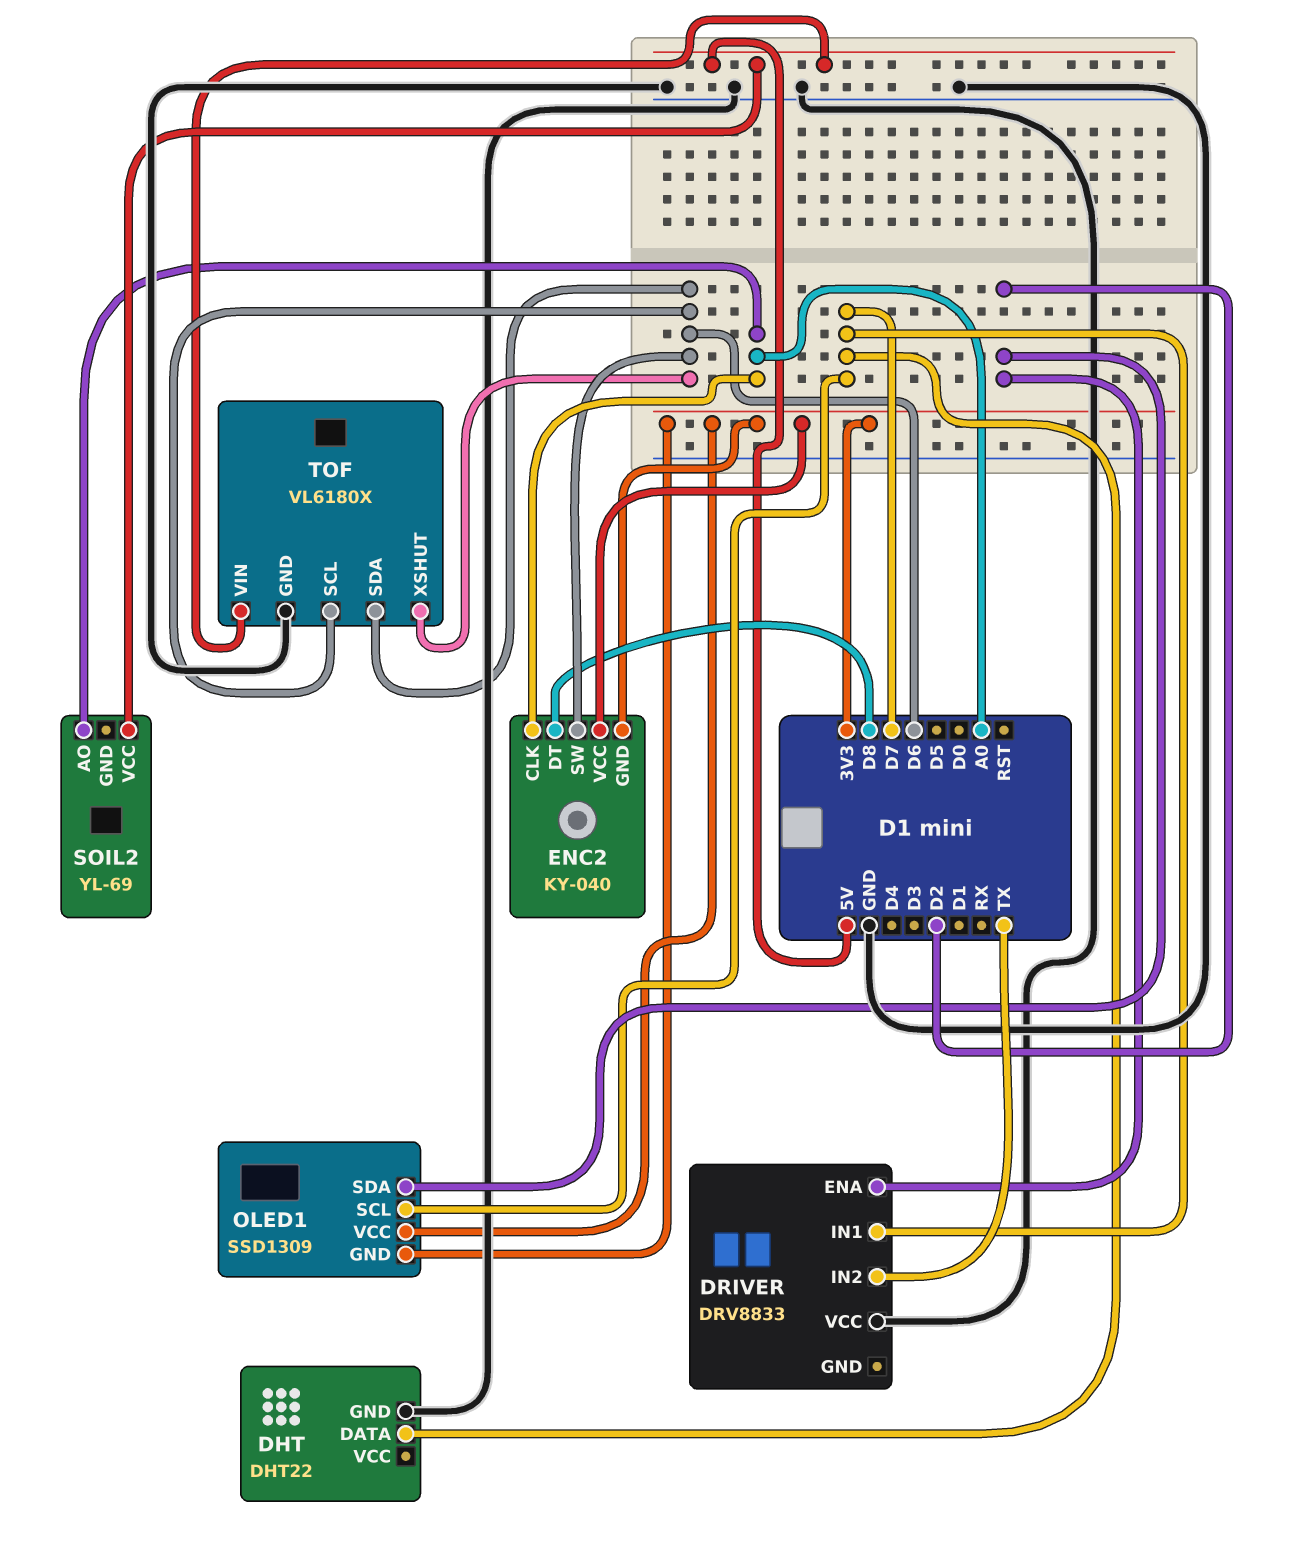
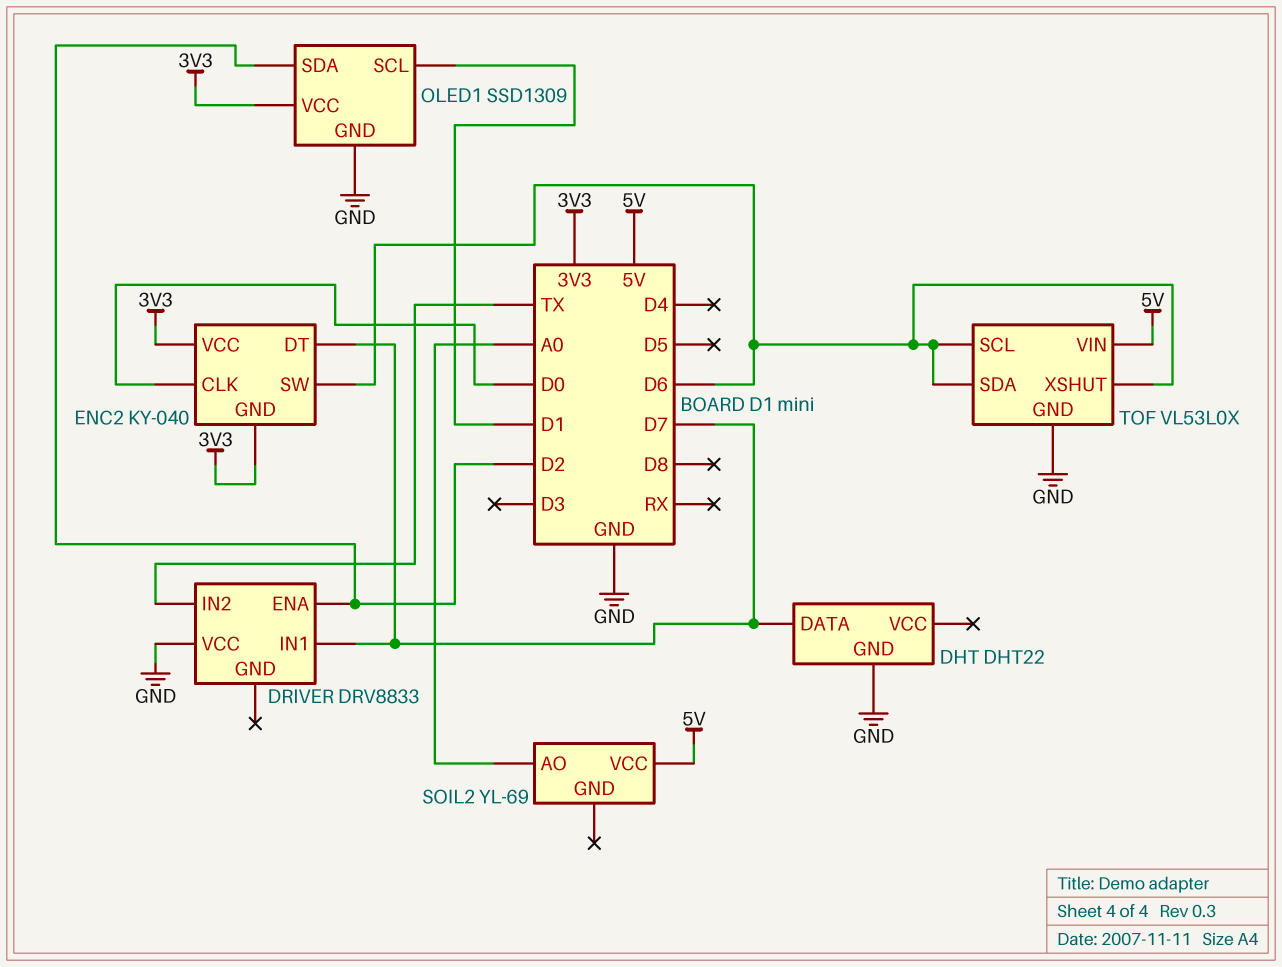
ENC2 pin CLK: A0 -> D0
ENC2 pin DT: D8 -> D7
OLED1 pin GND: 3V3 -> GND
OLED1 pin SCL: D7 -> D1
TOF: VL6180X -> VL53L0X

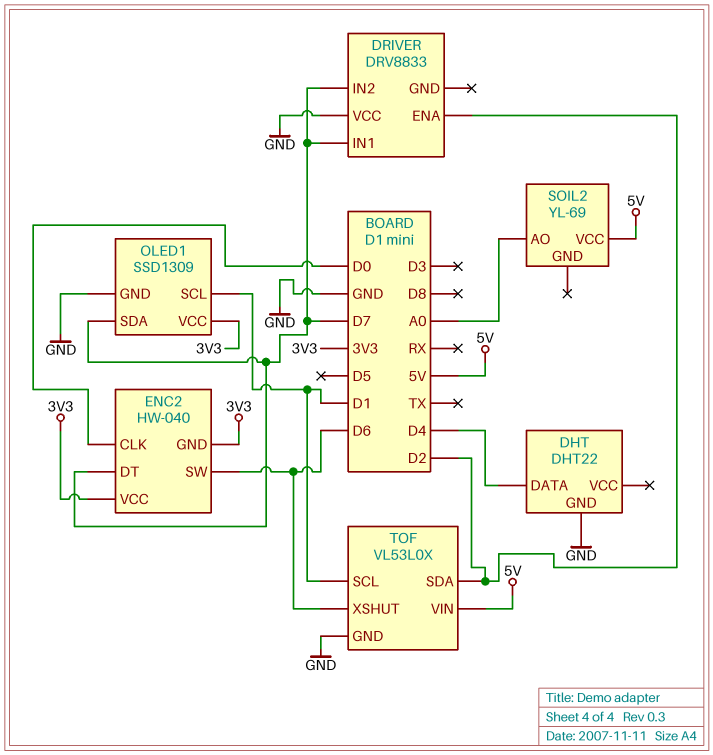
DHT pin DATA: D7 -> D4
DRIVER pin IN2: TX -> D7
ENC2: KY-040 -> HW-040
OLED1 pin SDA: D2 -> D7
TOF pin SCL: D6 -> D1
TOF pin SDA: D6 -> D2

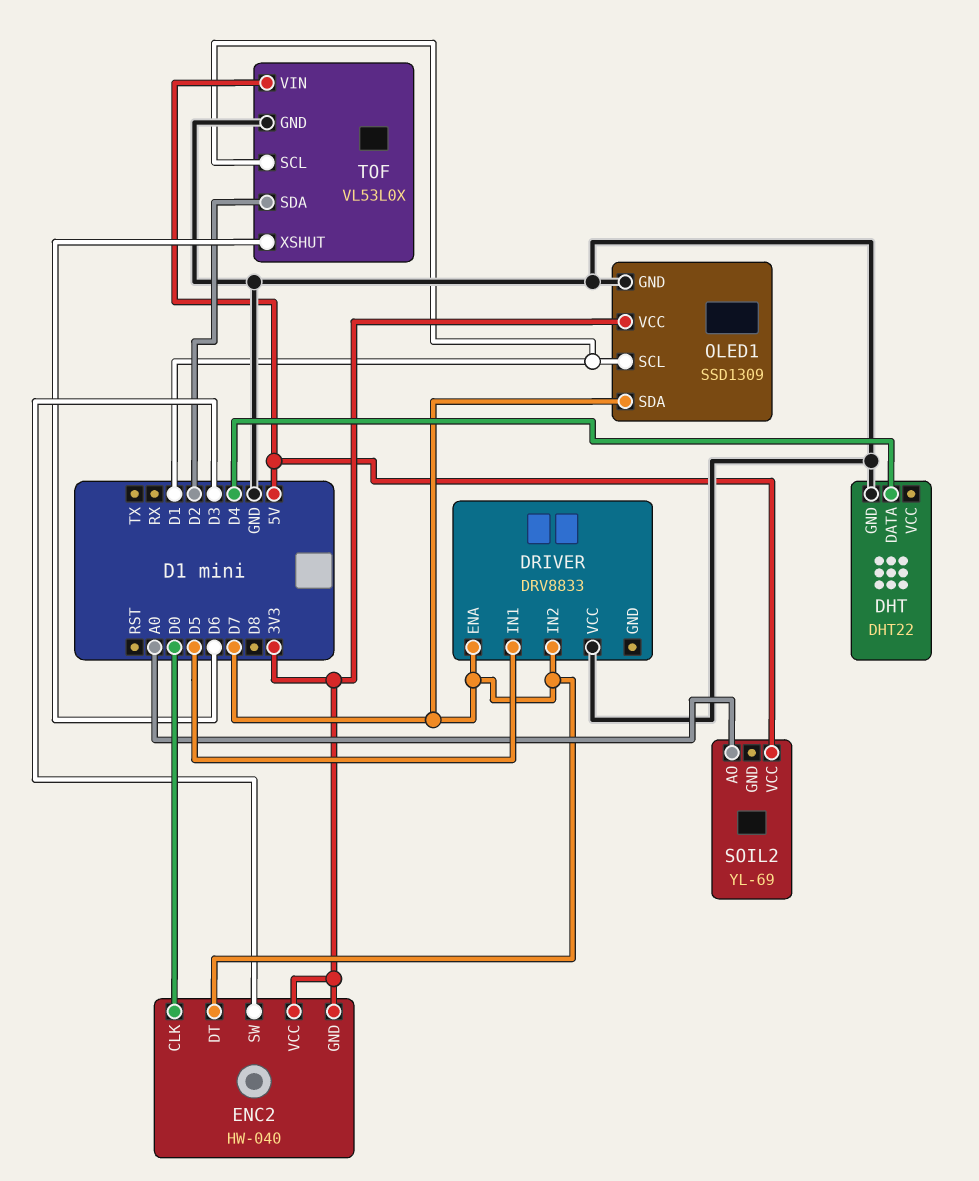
DRIVER pin ENA: D2 -> D7
DRIVER pin IN1: D7 -> D5
ENC2 pin SW: D6 -> D3

